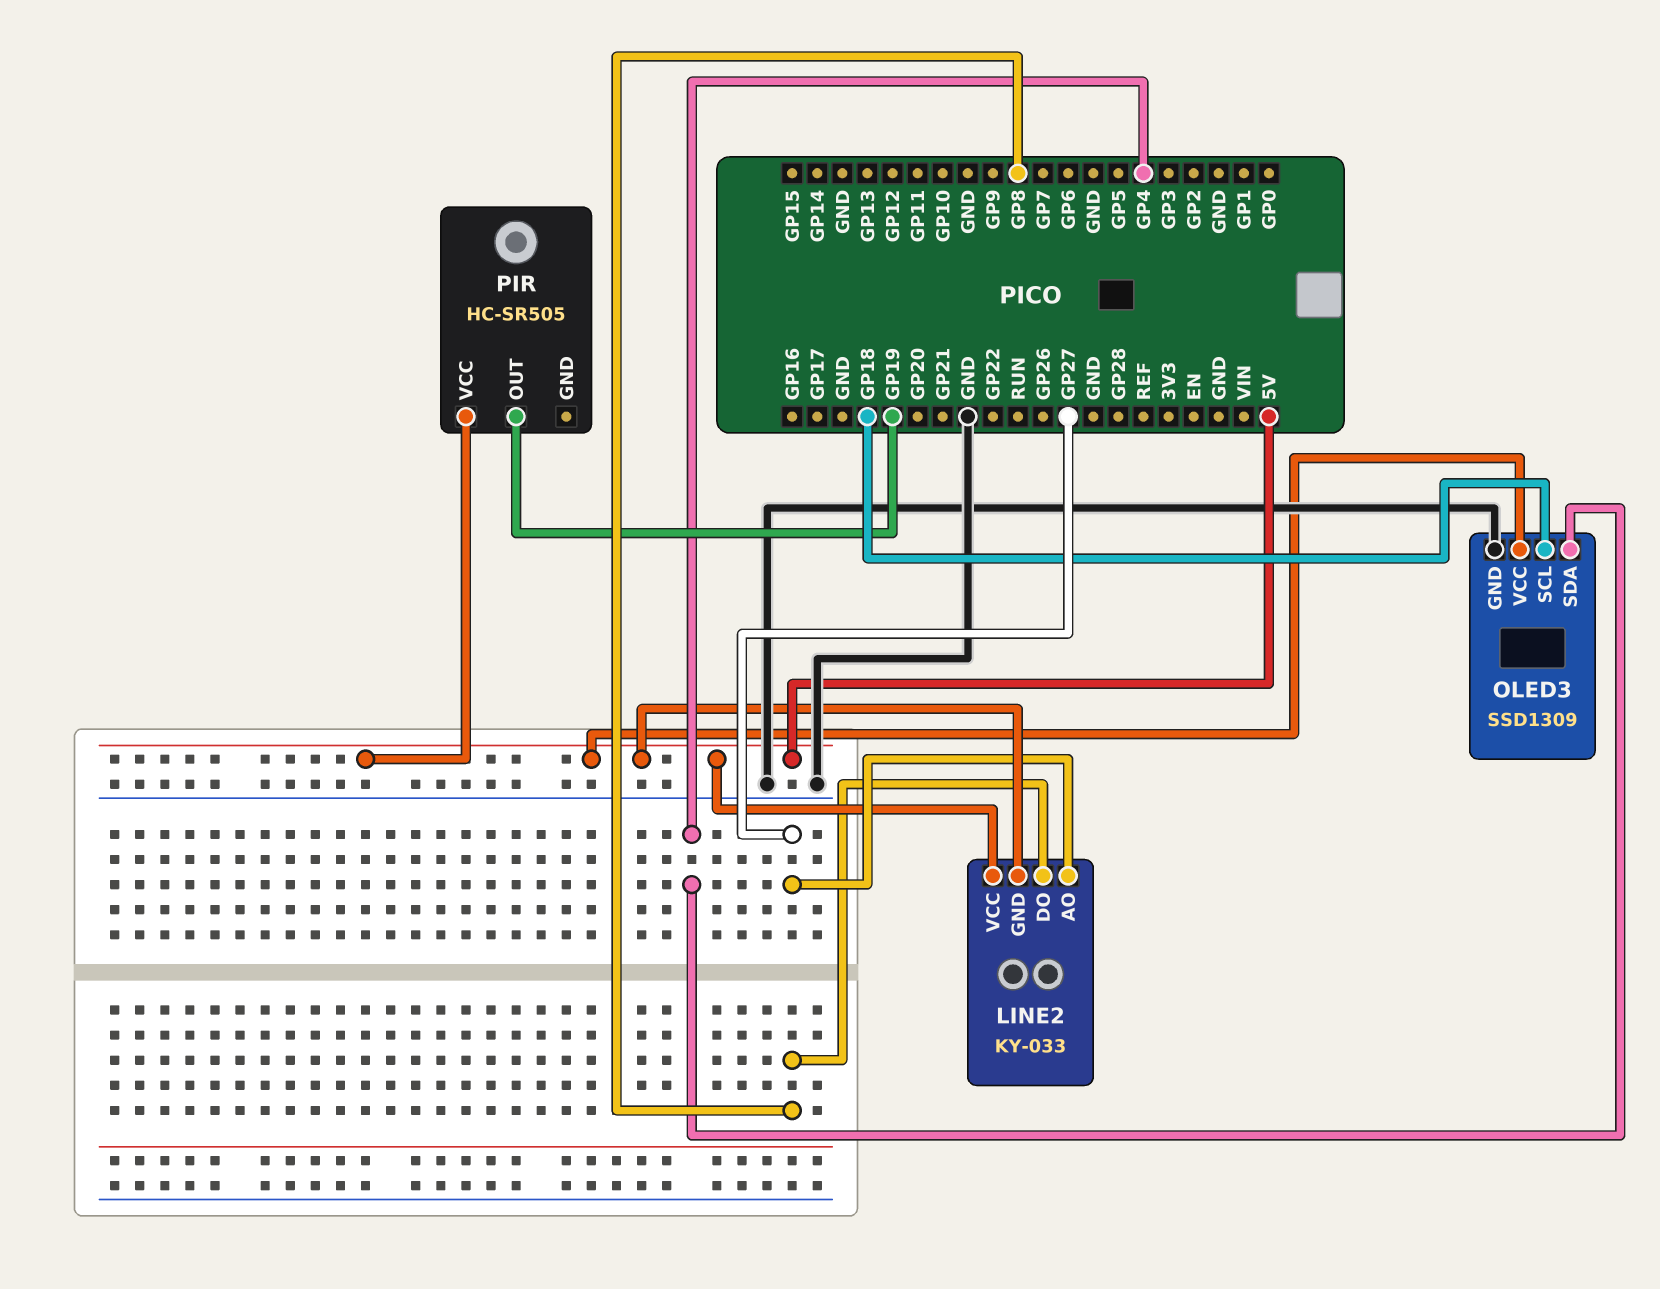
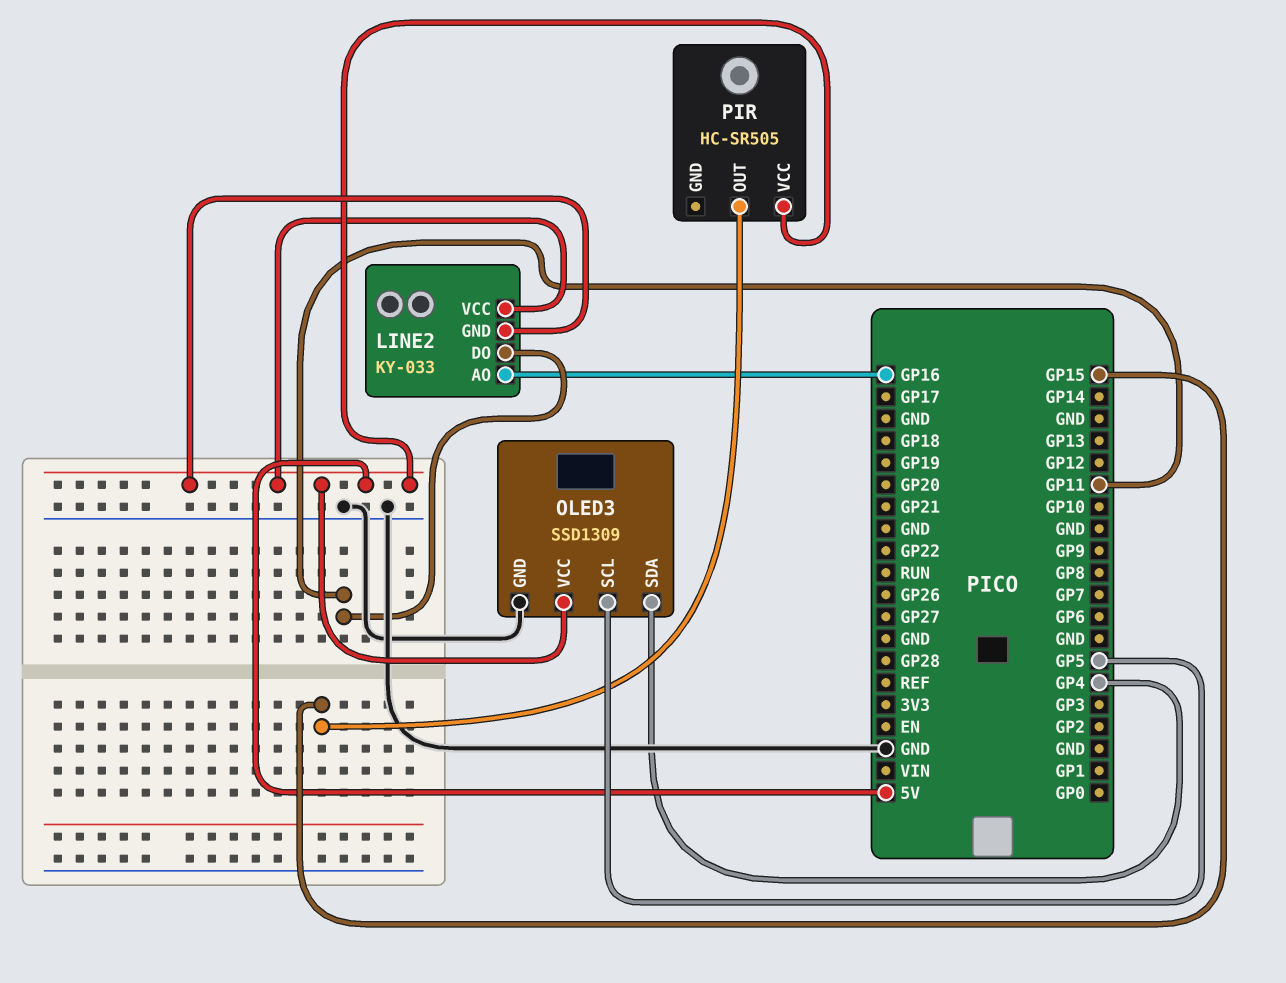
LINE2 pin AO: GP27 -> GP16
LINE2 pin DO: GP8 -> GP11
OLED3 pin SCL: GP18 -> GP5
PIR pin OUT: GP19 -> GP15

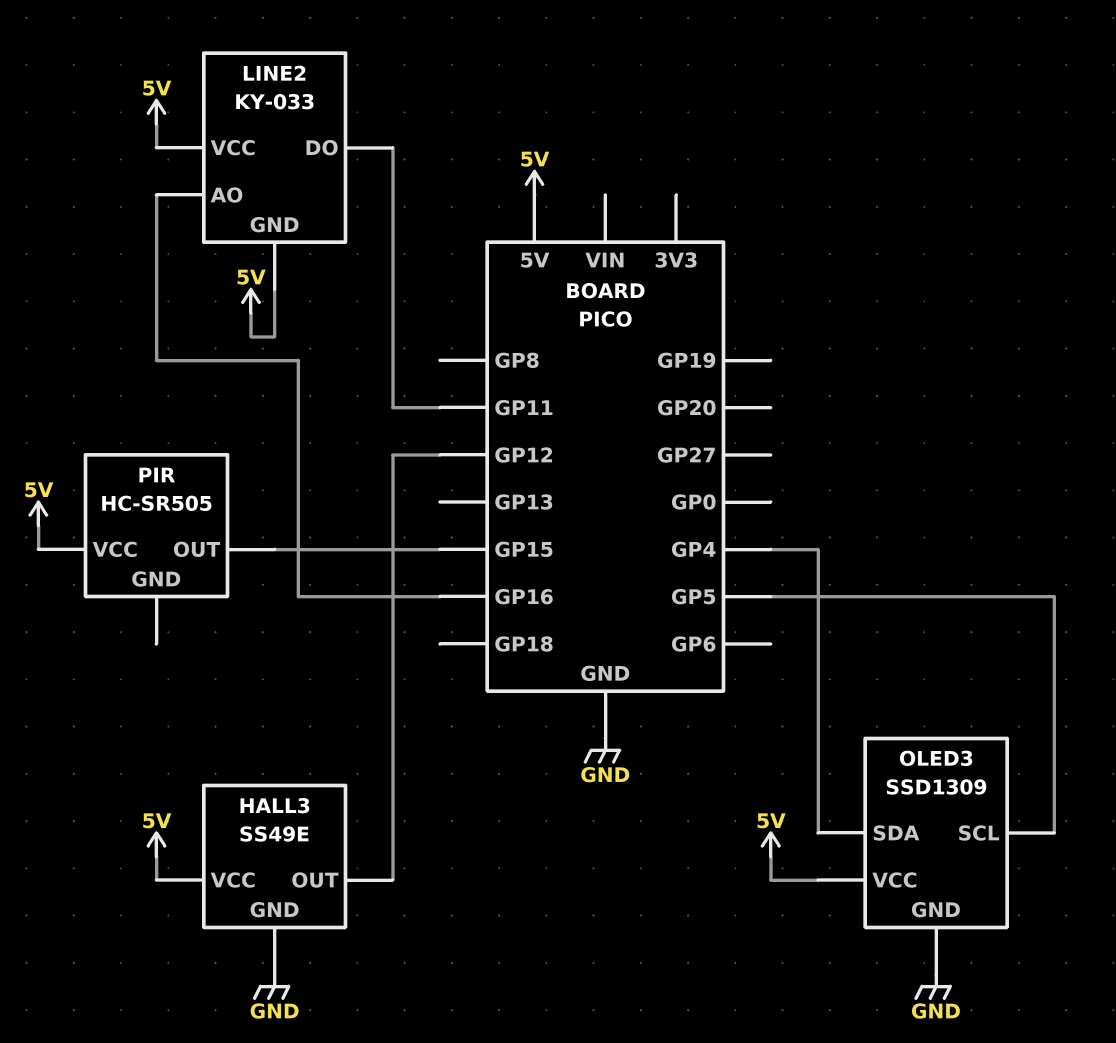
HALL3: none -> SS49E
HALL3 pin GND: none -> GND
HALL3 pin OUT: none -> GP12
HALL3 pin VCC: none -> 5V

